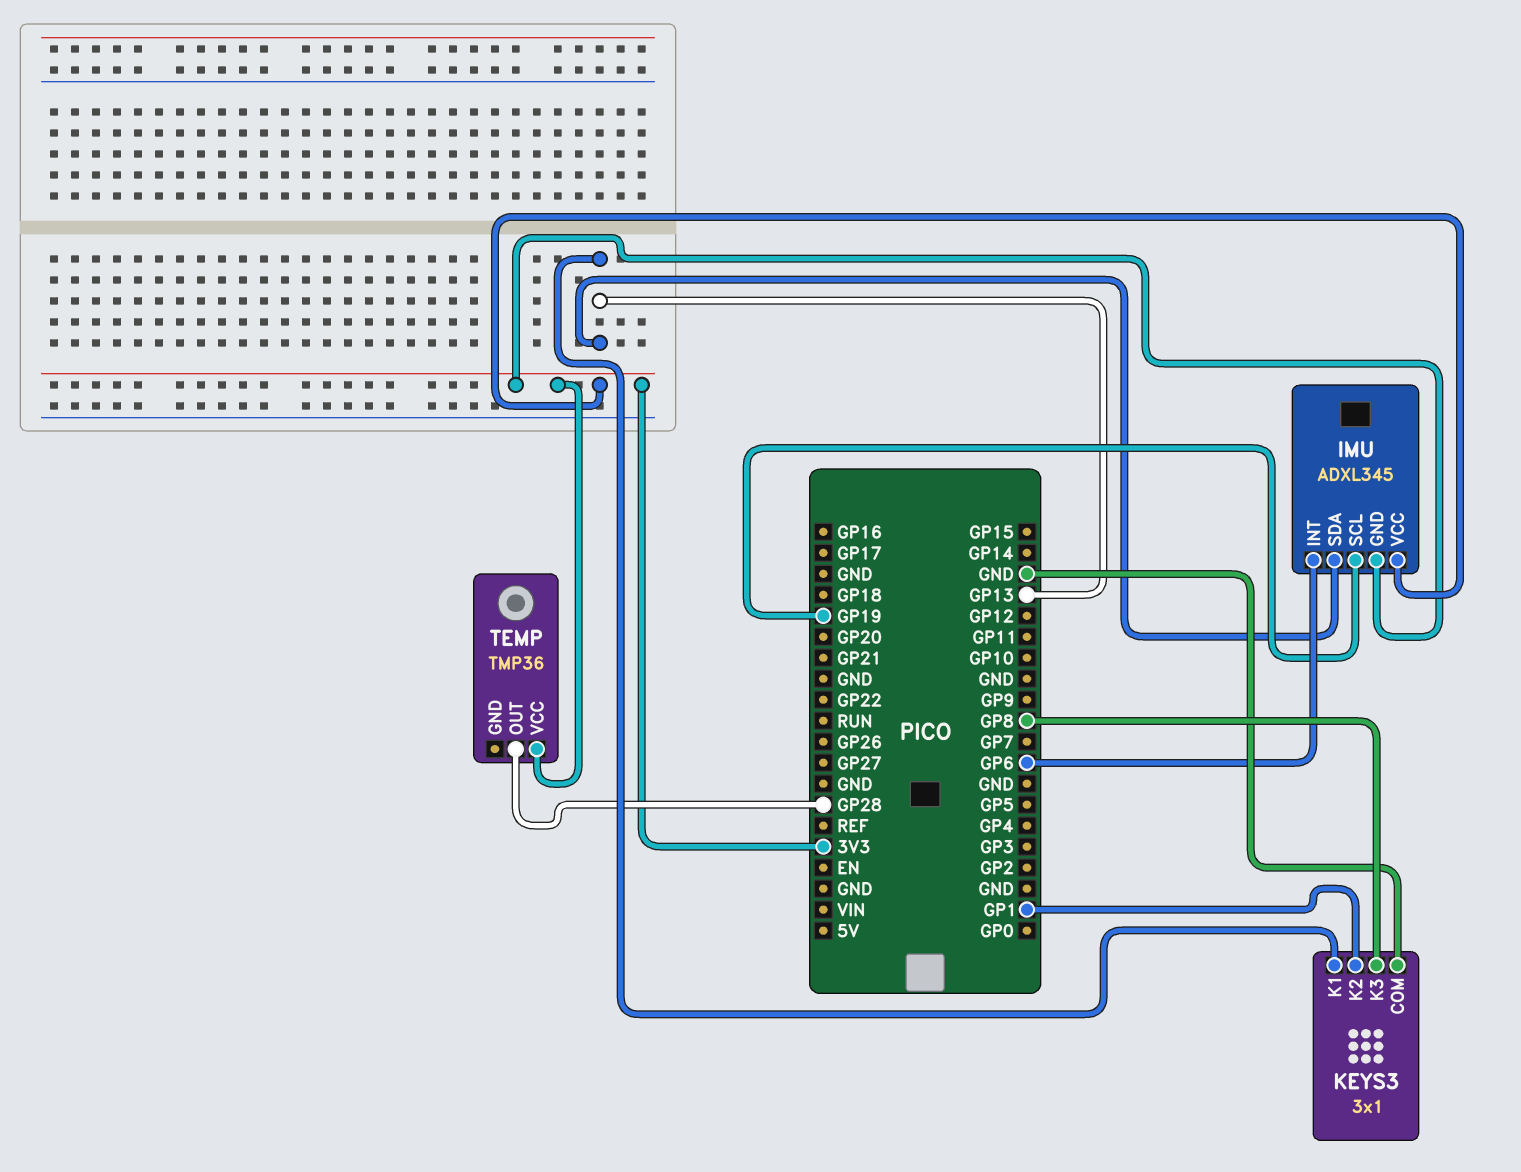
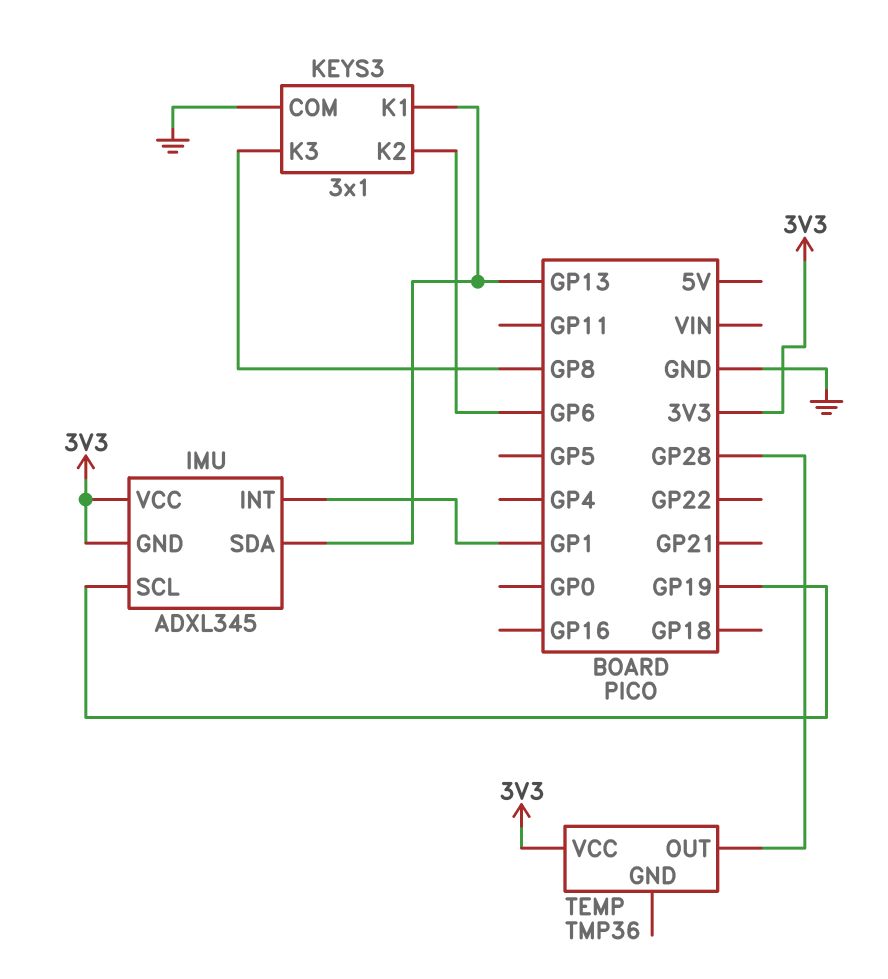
IMU pin INT: GP6 -> GP1
KEYS3 pin K2: GP1 -> GP6

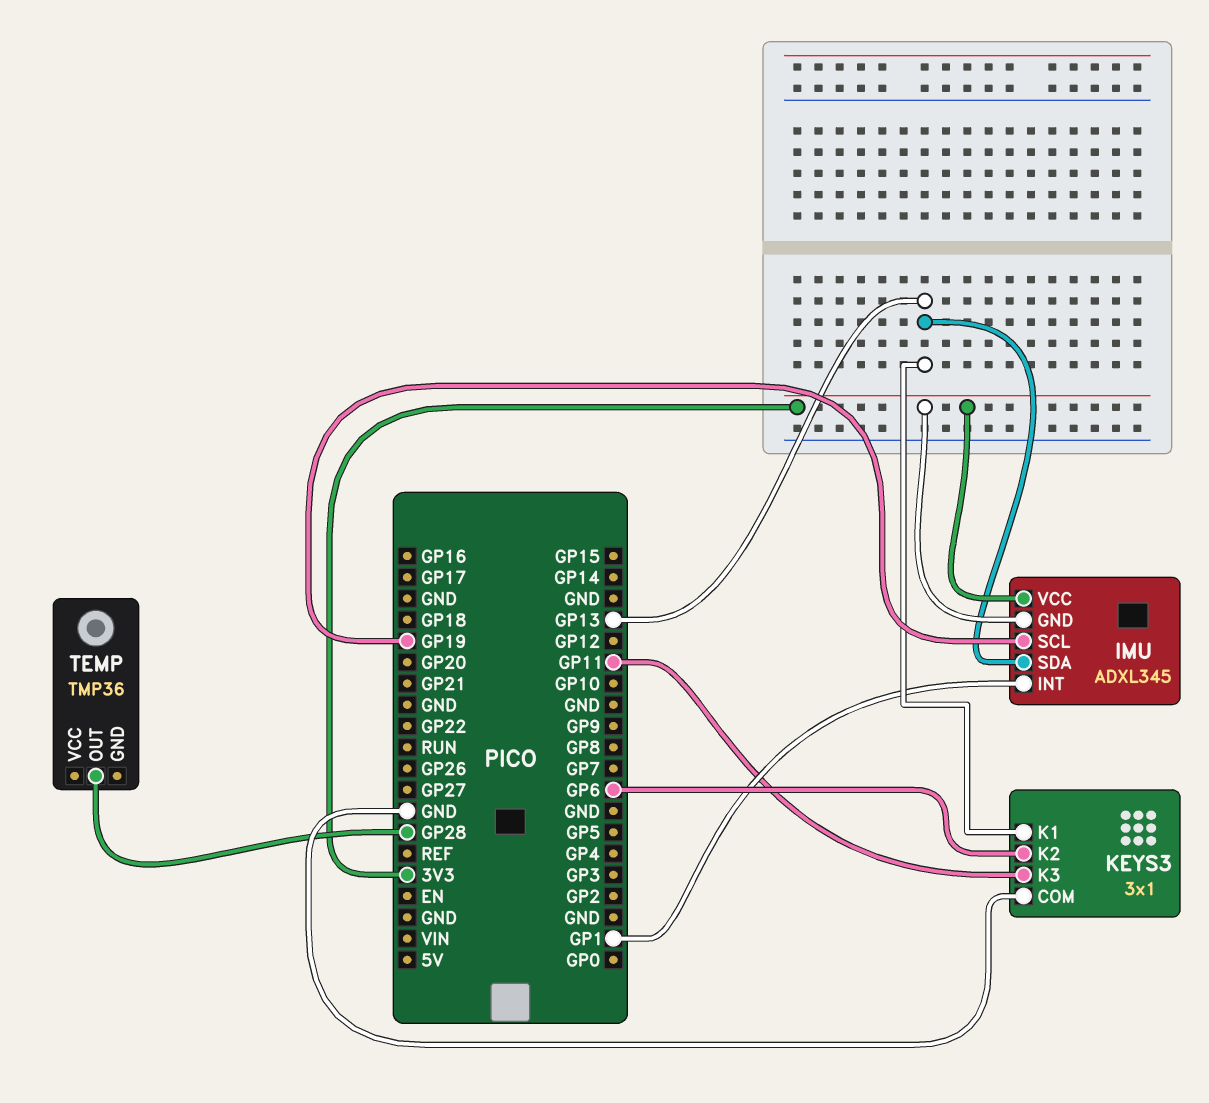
KEYS3 pin K3: GP8 -> GP11
TEMP pin VCC: 3V3 -> none

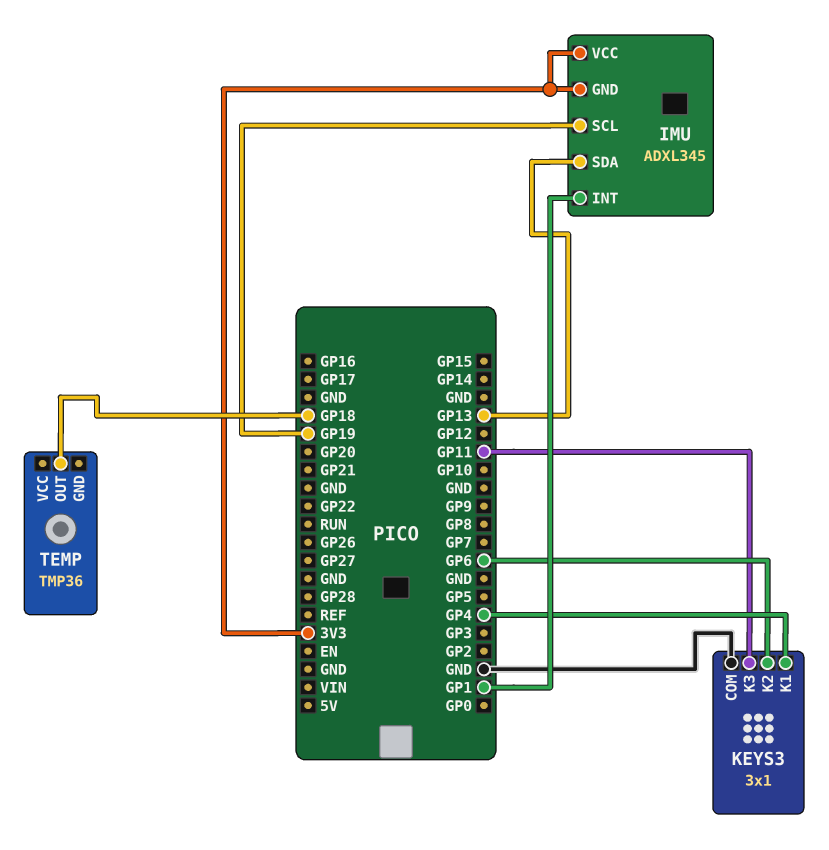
KEYS3 pin K1: GP13 -> GP4
TEMP pin OUT: GP28 -> GP18

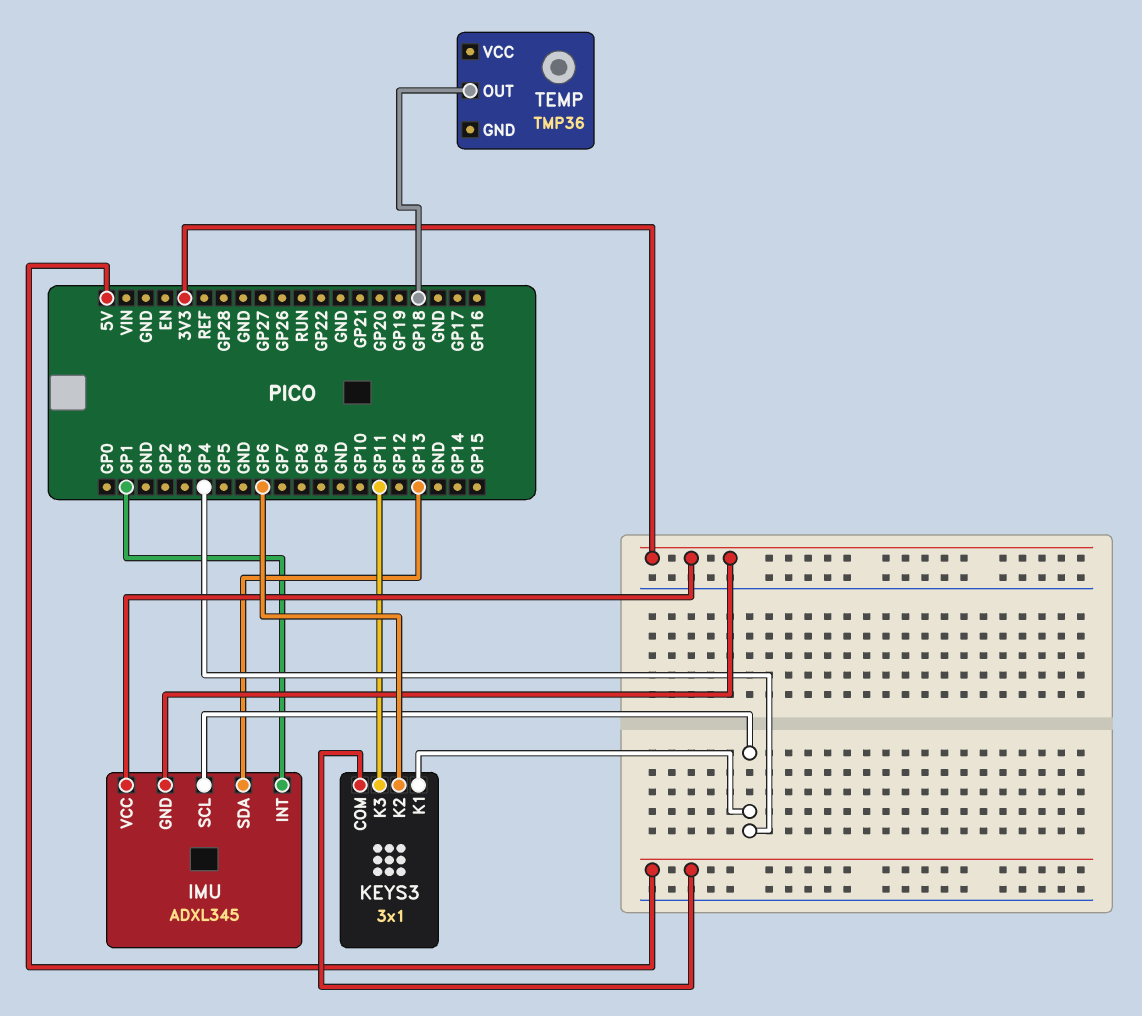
IMU pin SCL: GP19 -> GP4
KEYS3 pin COM: GND -> 5V

